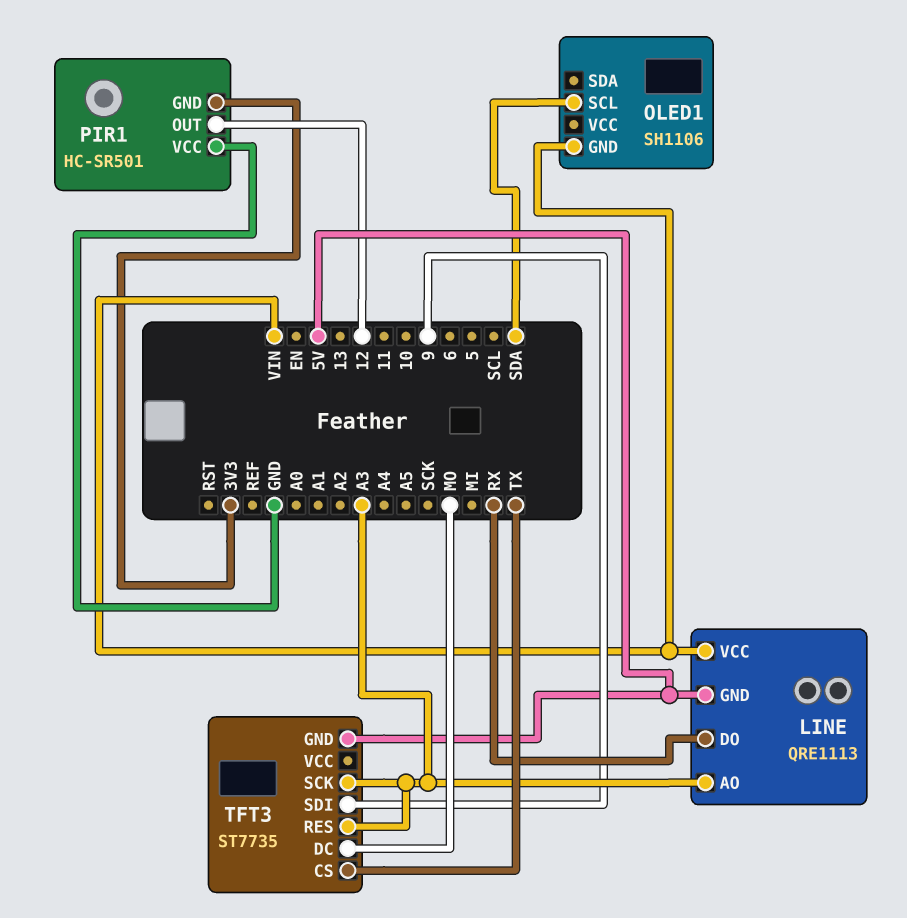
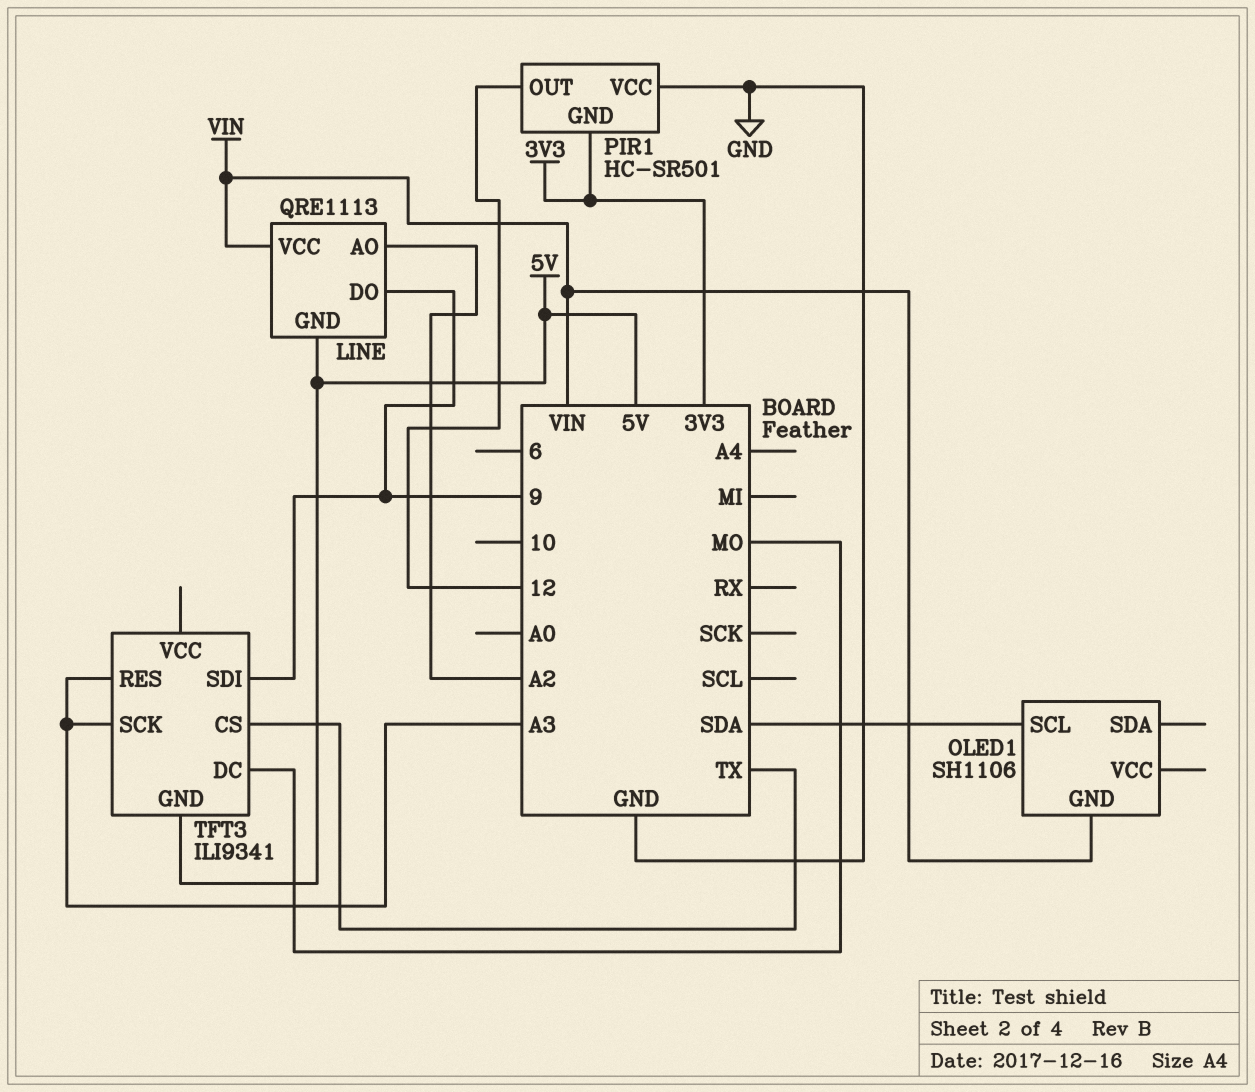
LINE pin AO: A3 -> A2
LINE pin DO: RX -> 9
TFT3: ST7735 -> ILI9341

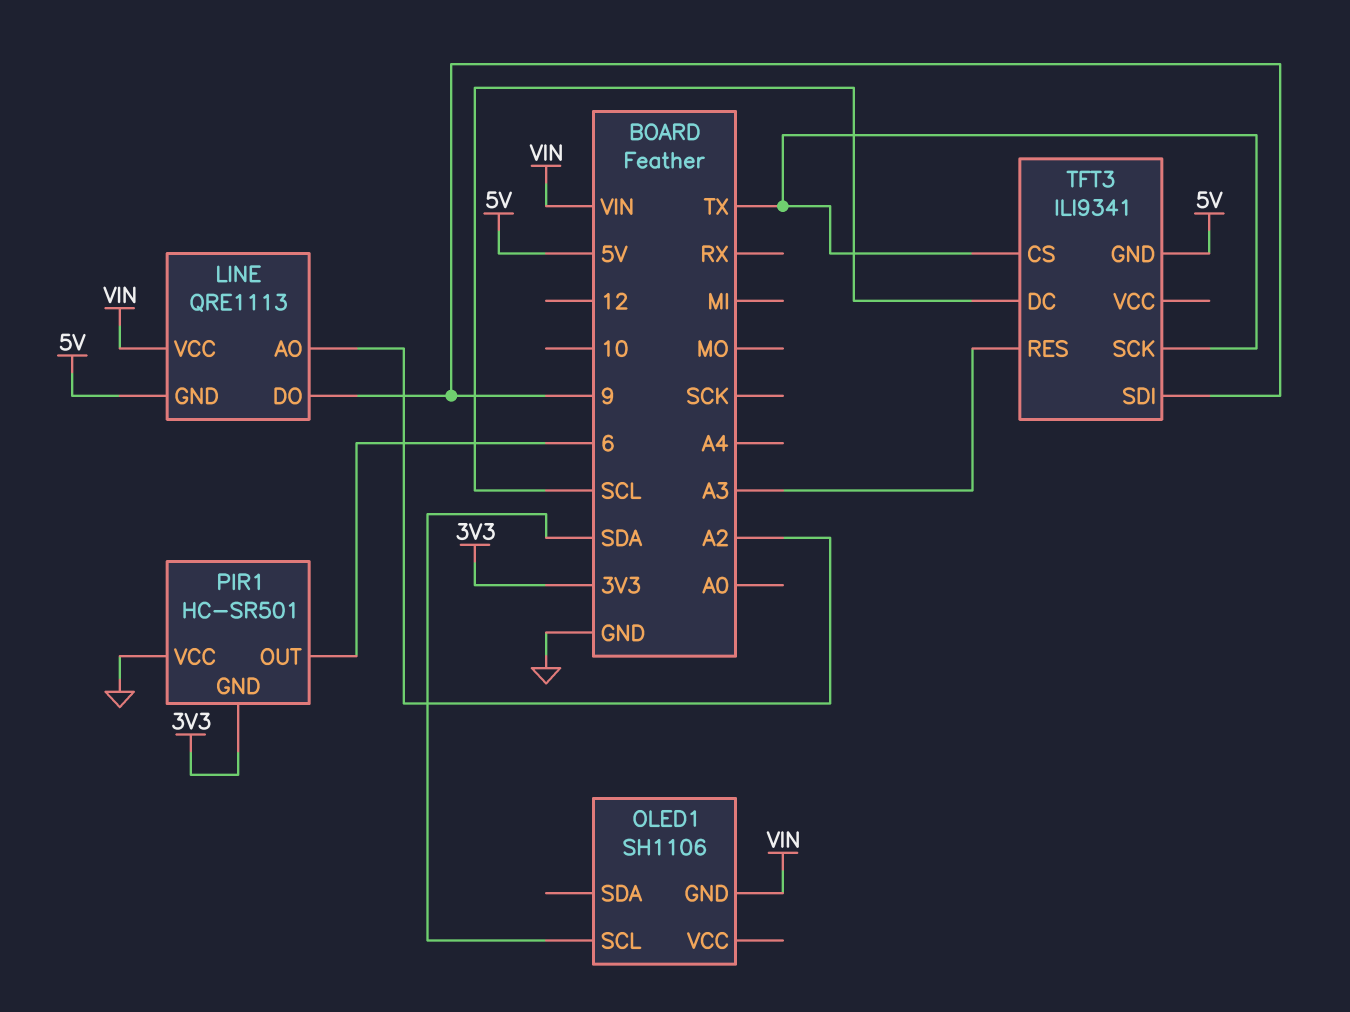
PIR1 pin OUT: 12 -> 6
TFT3 pin DC: MO -> SCL
TFT3 pin SCK: A3 -> TX

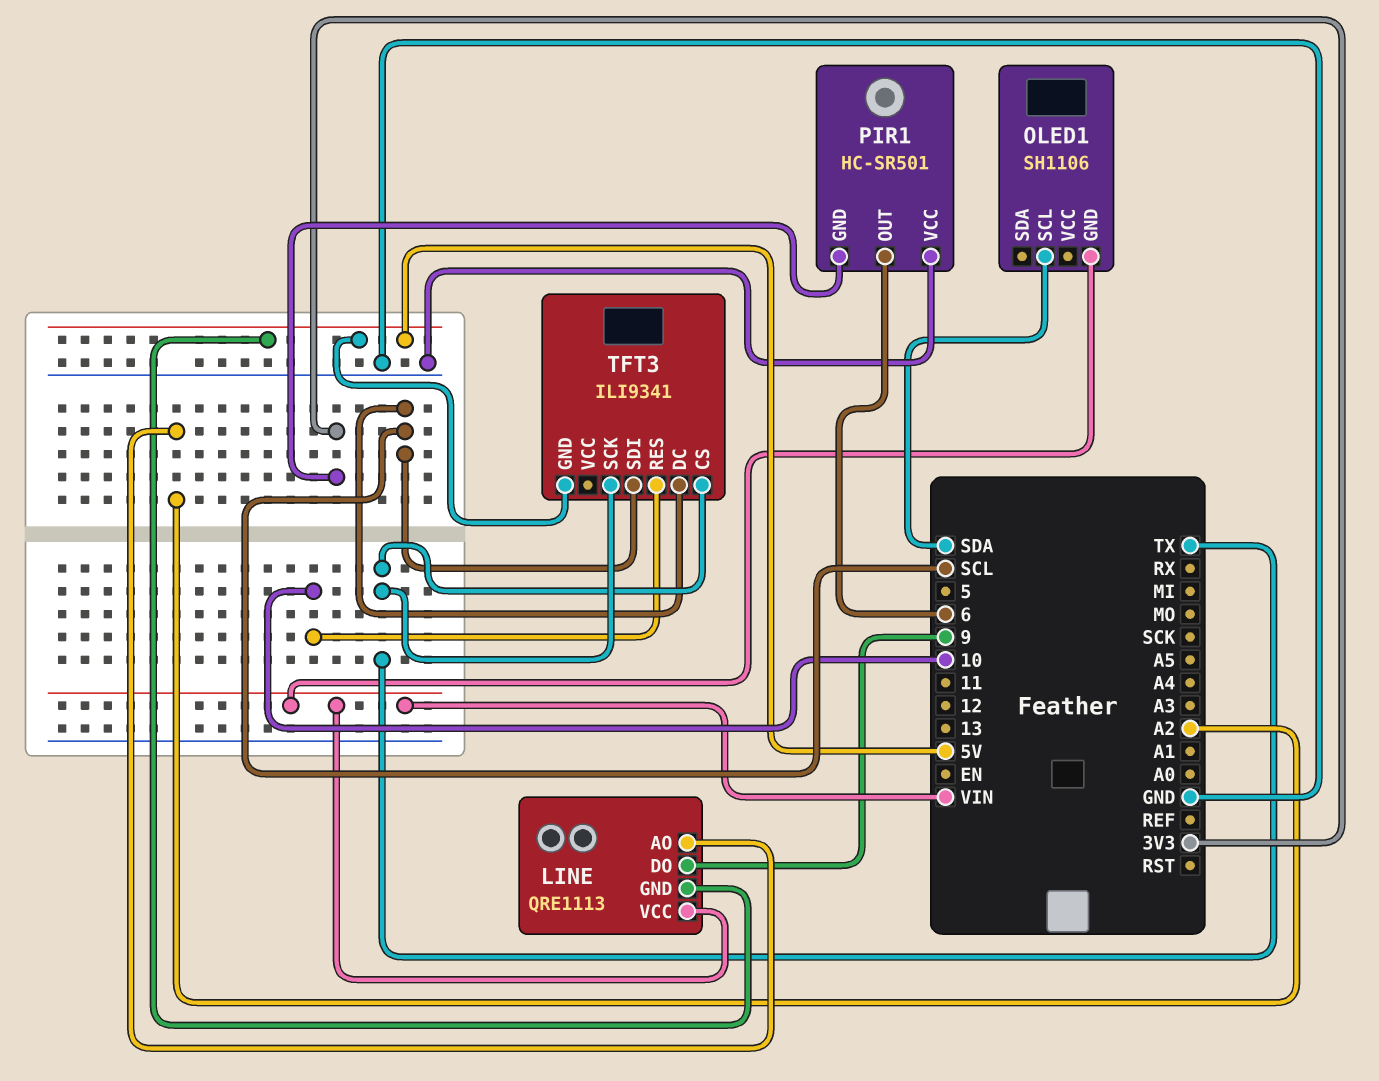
TFT3 pin RES: A3 -> 10
TFT3 pin SDI: 9 -> SCL

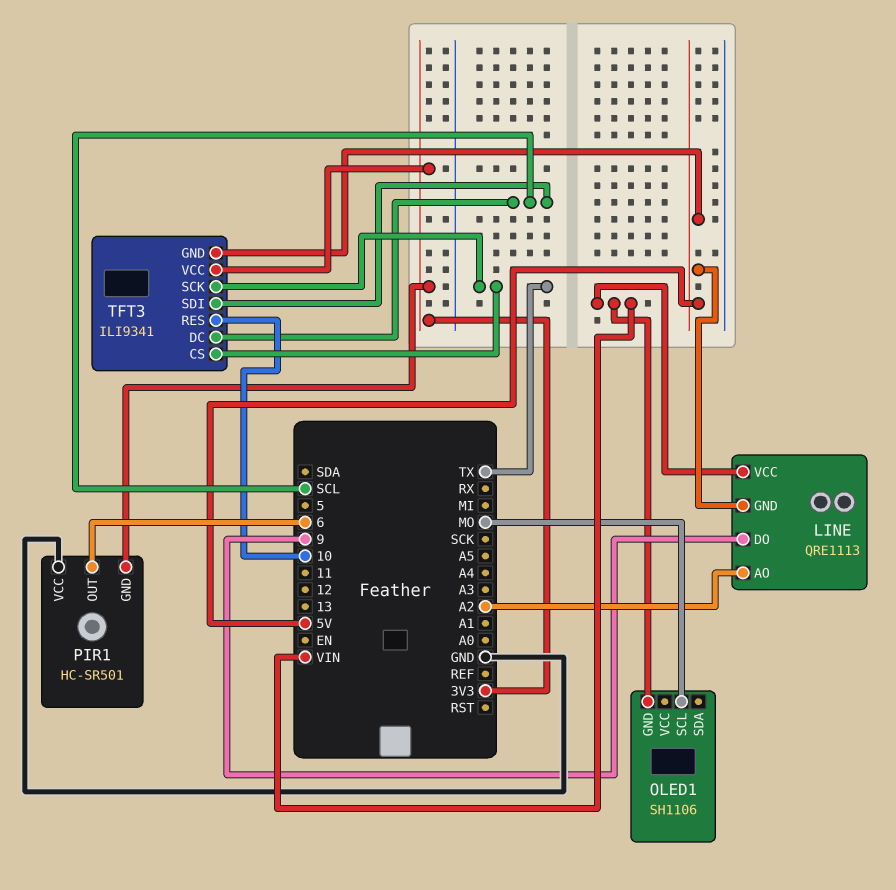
OLED1 pin SCL: SDA -> MO
TFT3 pin VCC: none -> 3V3

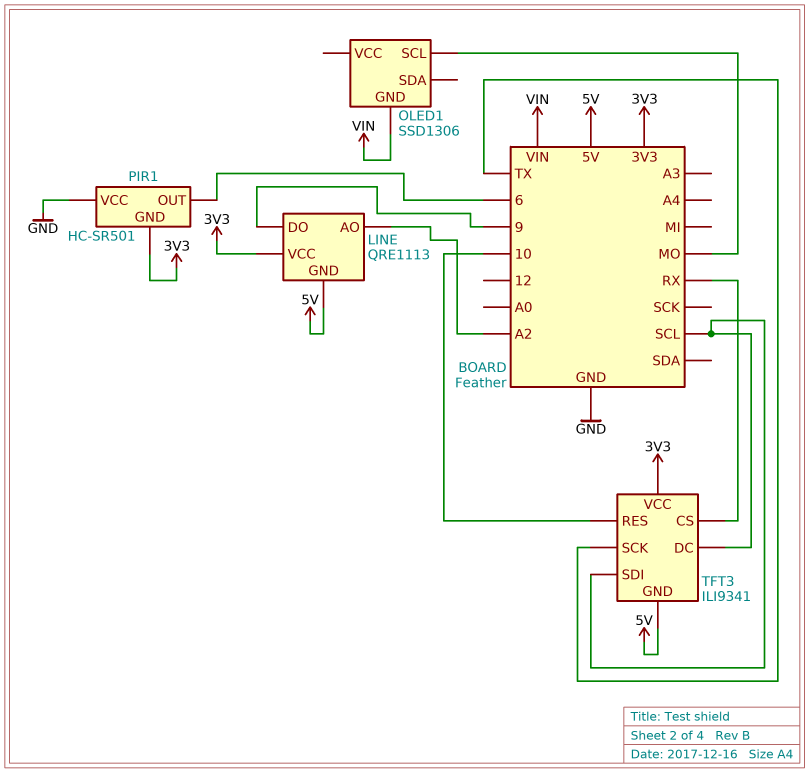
LINE pin VCC: VIN -> 3V3
OLED1: SH1106 -> SSD1306
TFT3 pin CS: TX -> RX

